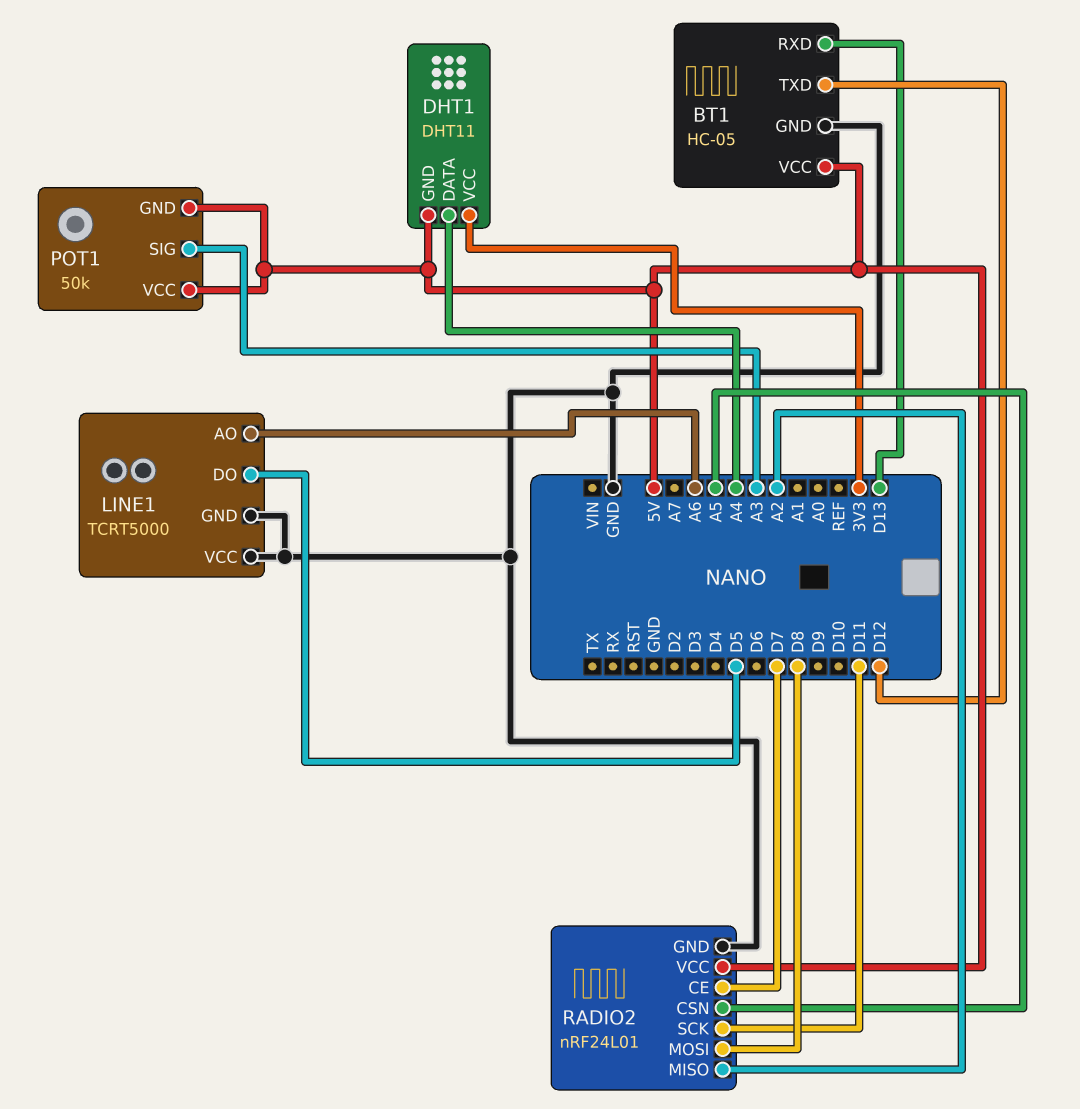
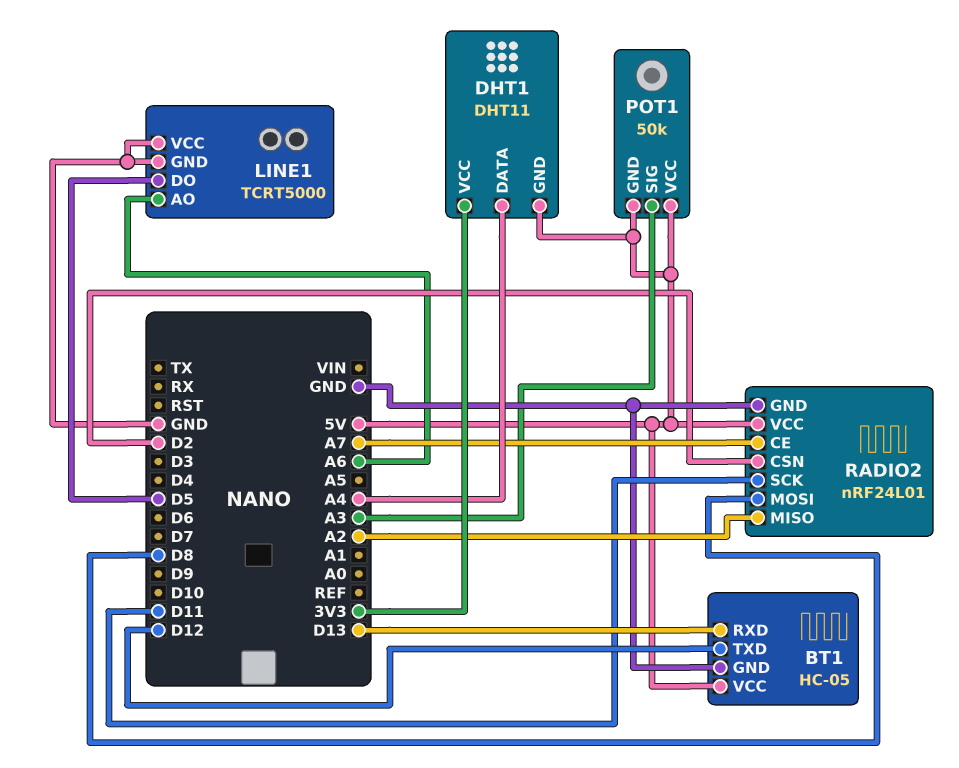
RADIO2 pin CE: D7 -> A7
RADIO2 pin CSN: A5 -> D2

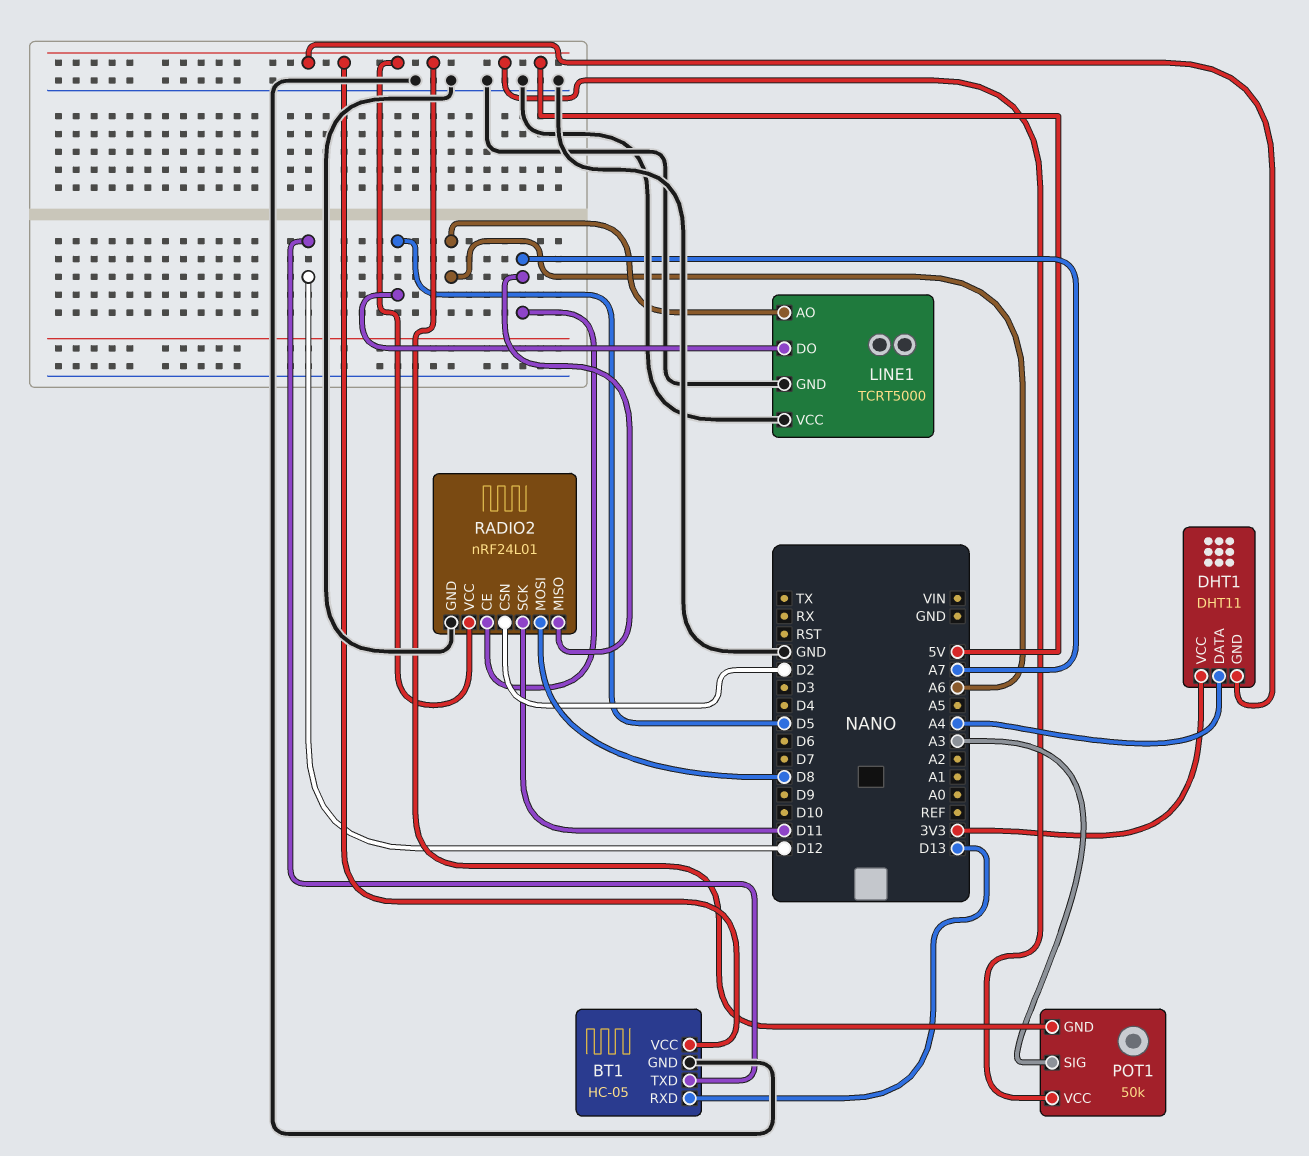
RADIO2 pin MISO: A2 -> A7

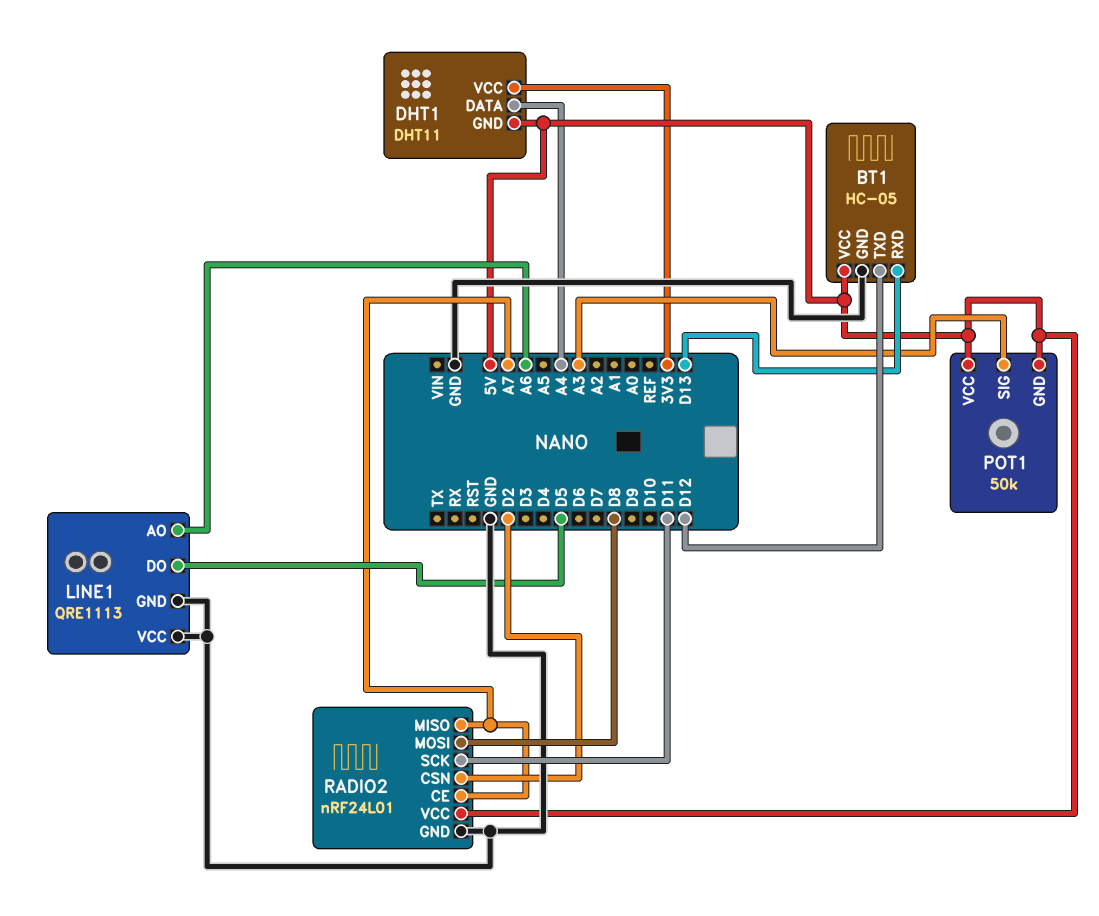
LINE1: TCRT5000 -> QRE1113

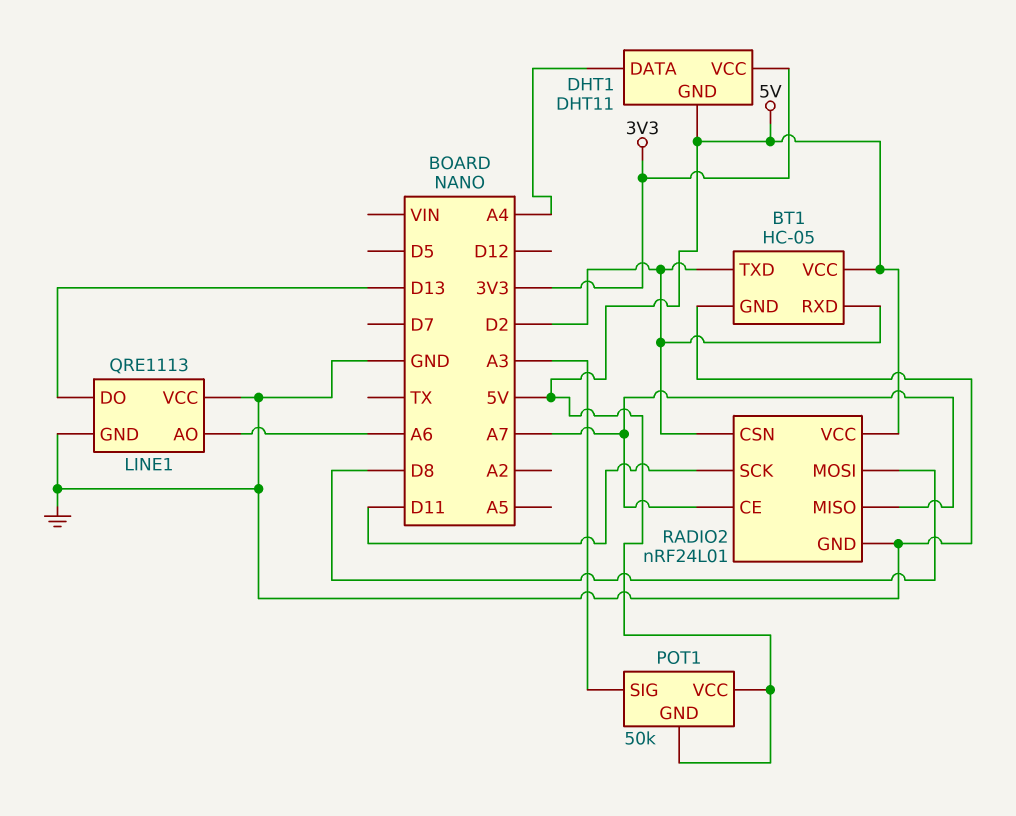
BT1 pin RXD: D13 -> D2
BT1 pin TXD: D12 -> D2
LINE1 pin DO: D5 -> D13

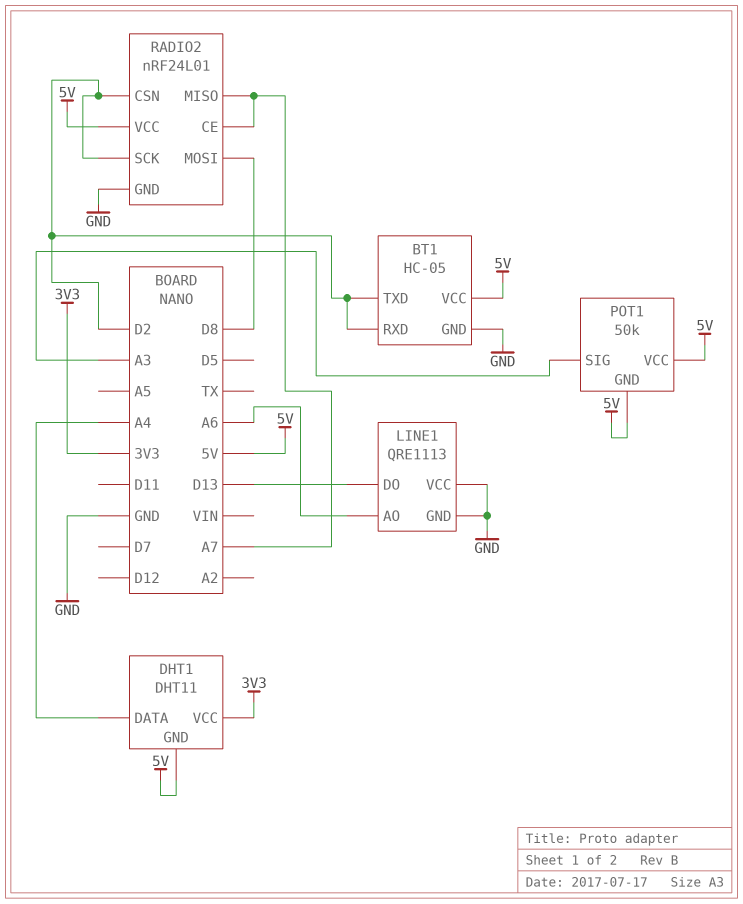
RADIO2 pin SCK: D11 -> D2

